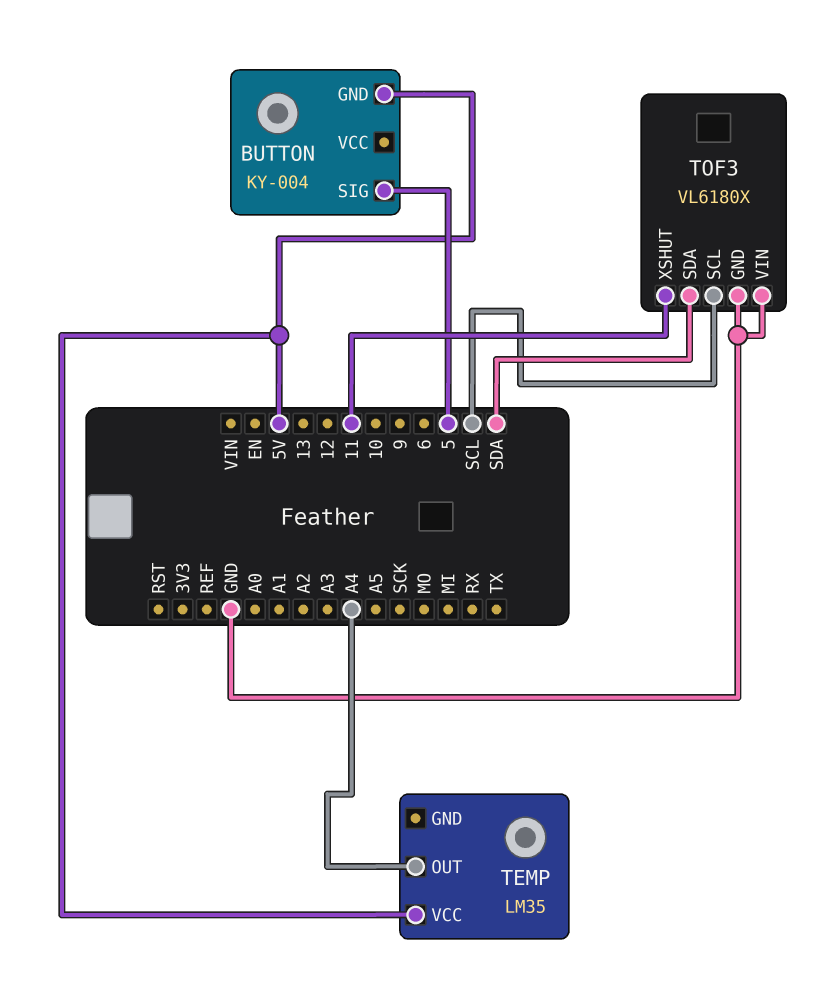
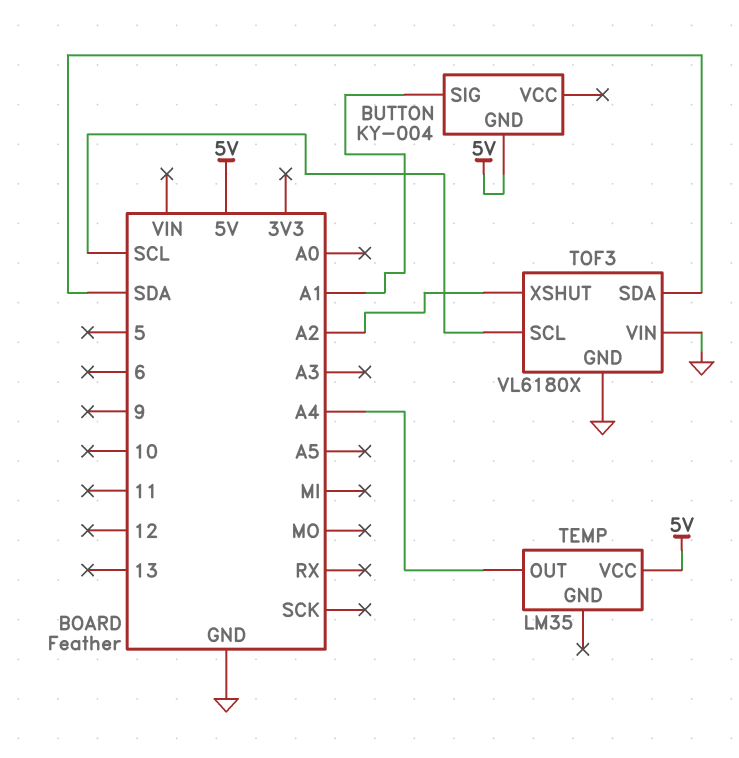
BUTTON pin SIG: 5 -> A1
TOF3 pin XSHUT: 11 -> A2

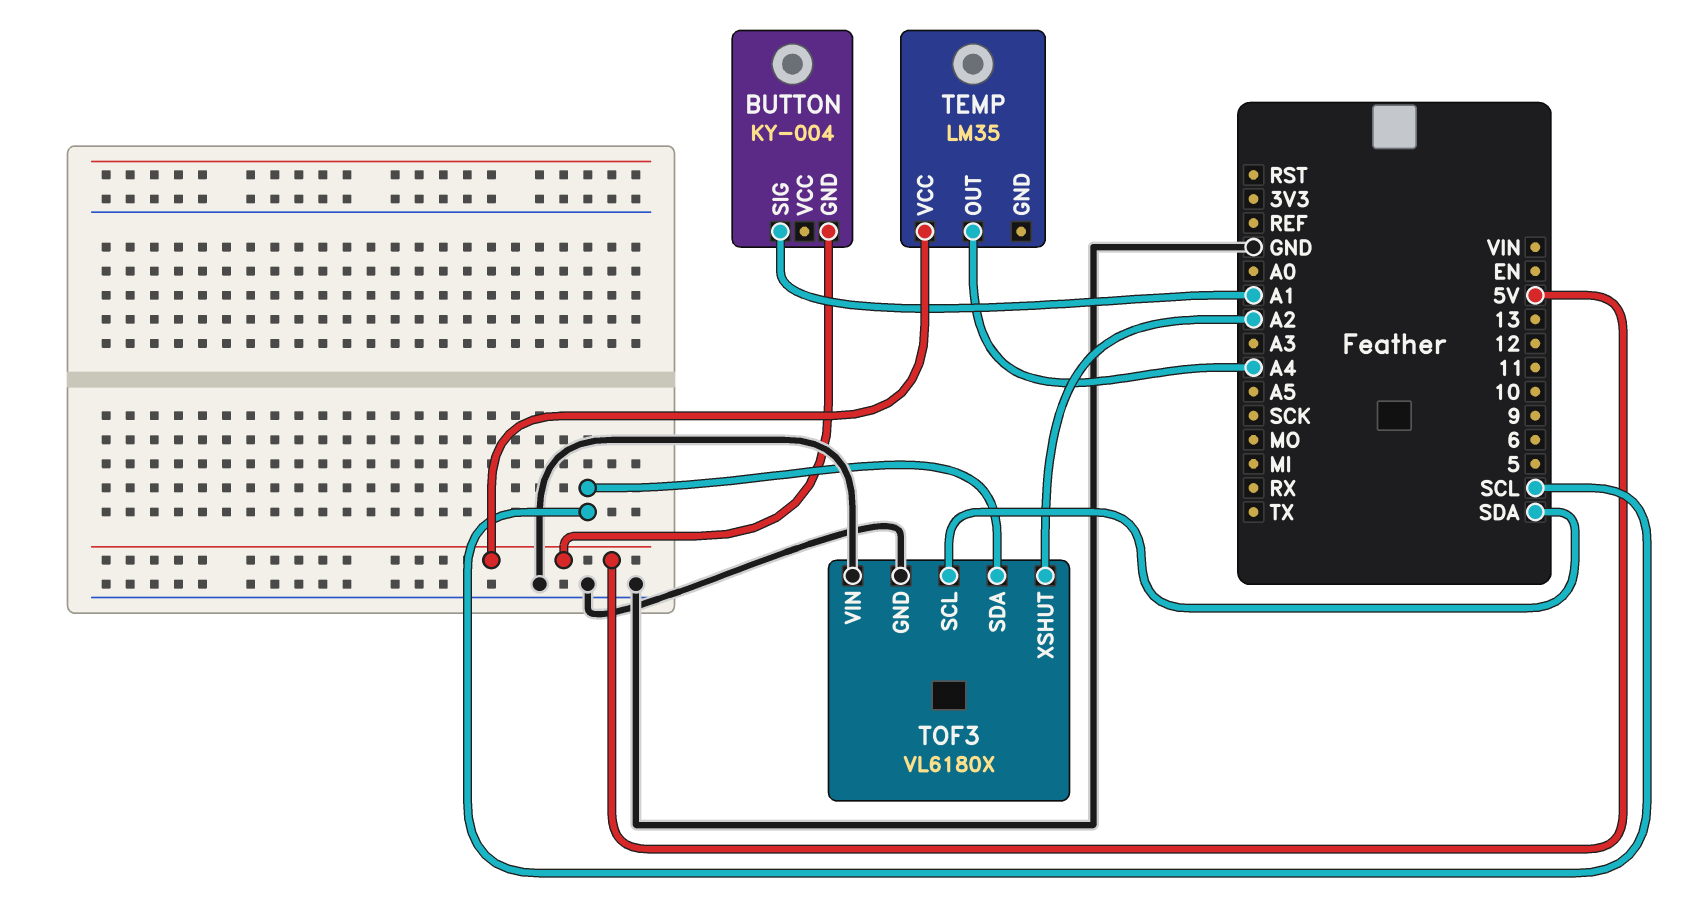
TOF3 pin SCL: SCL -> SDA
TOF3 pin SDA: SDA -> SCL

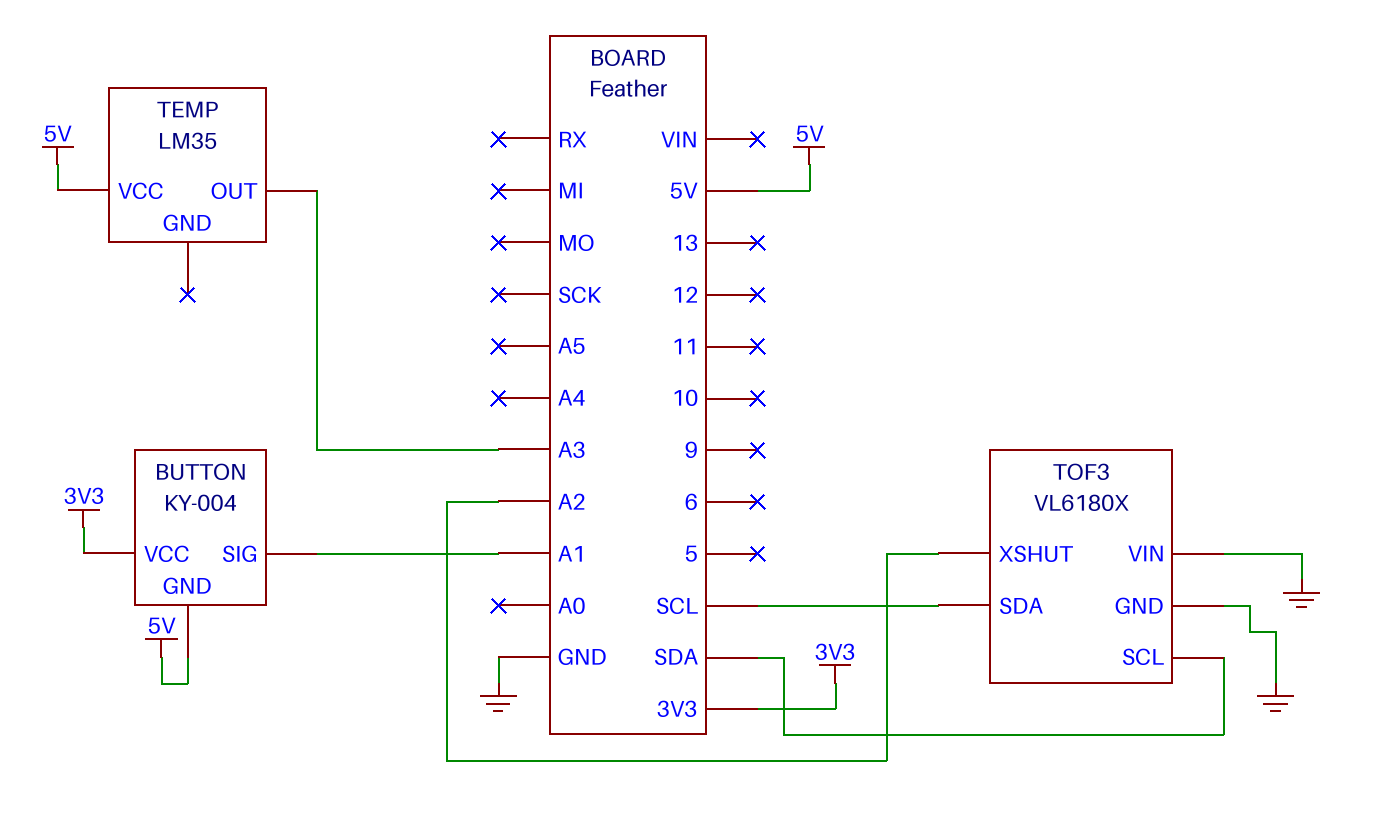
BUTTON pin VCC: none -> 3V3
TEMP pin OUT: A4 -> A3

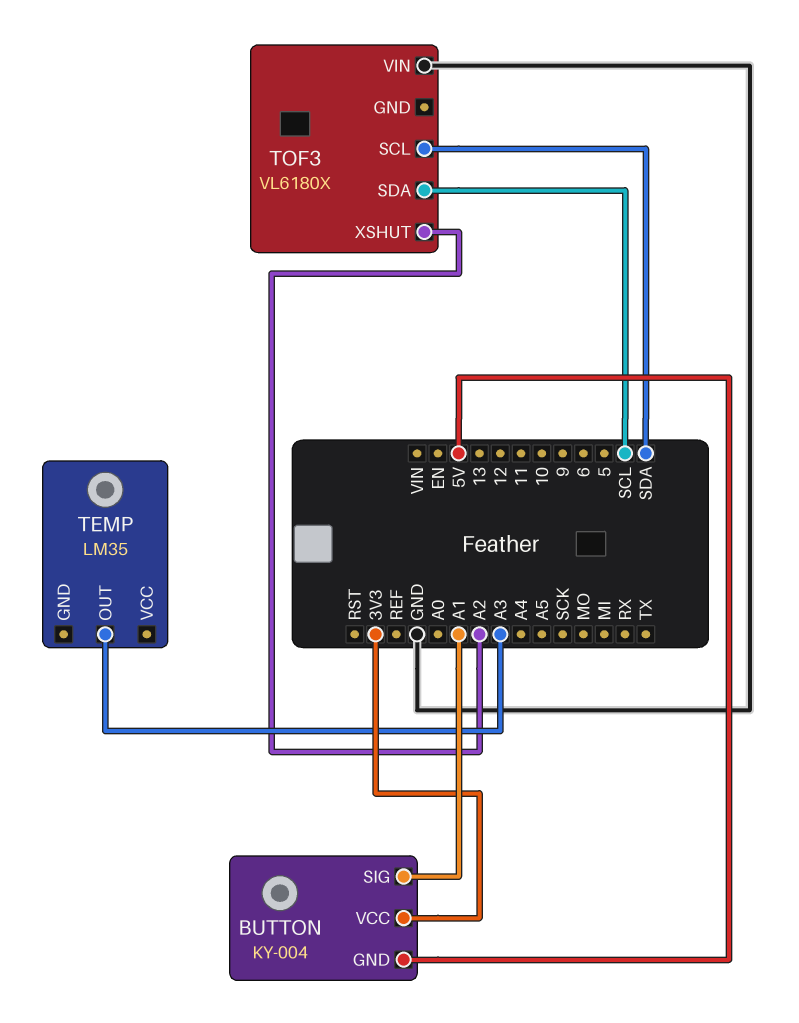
TEMP pin VCC: 5V -> none
TOF3 pin GND: GND -> none

